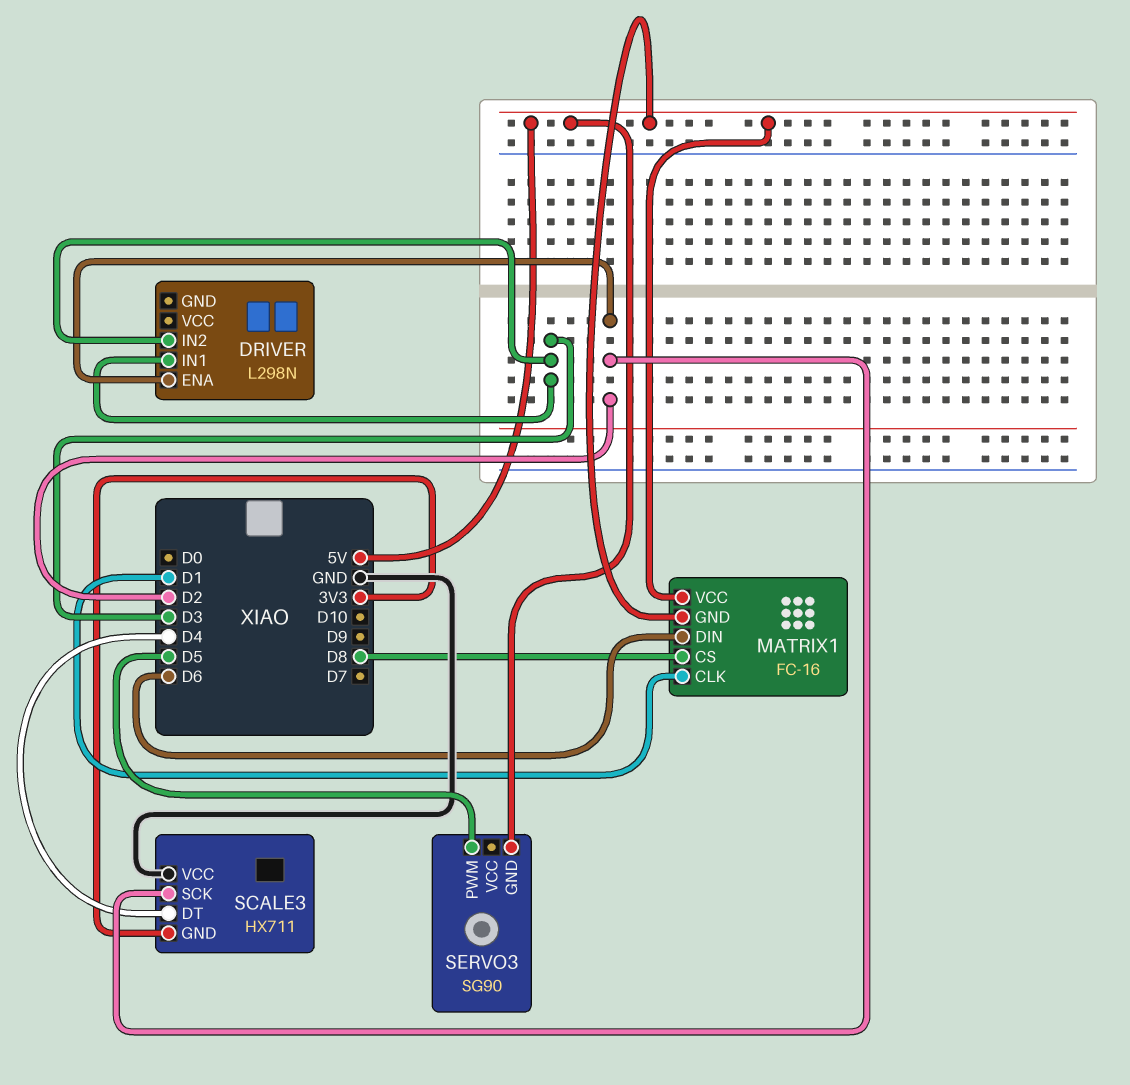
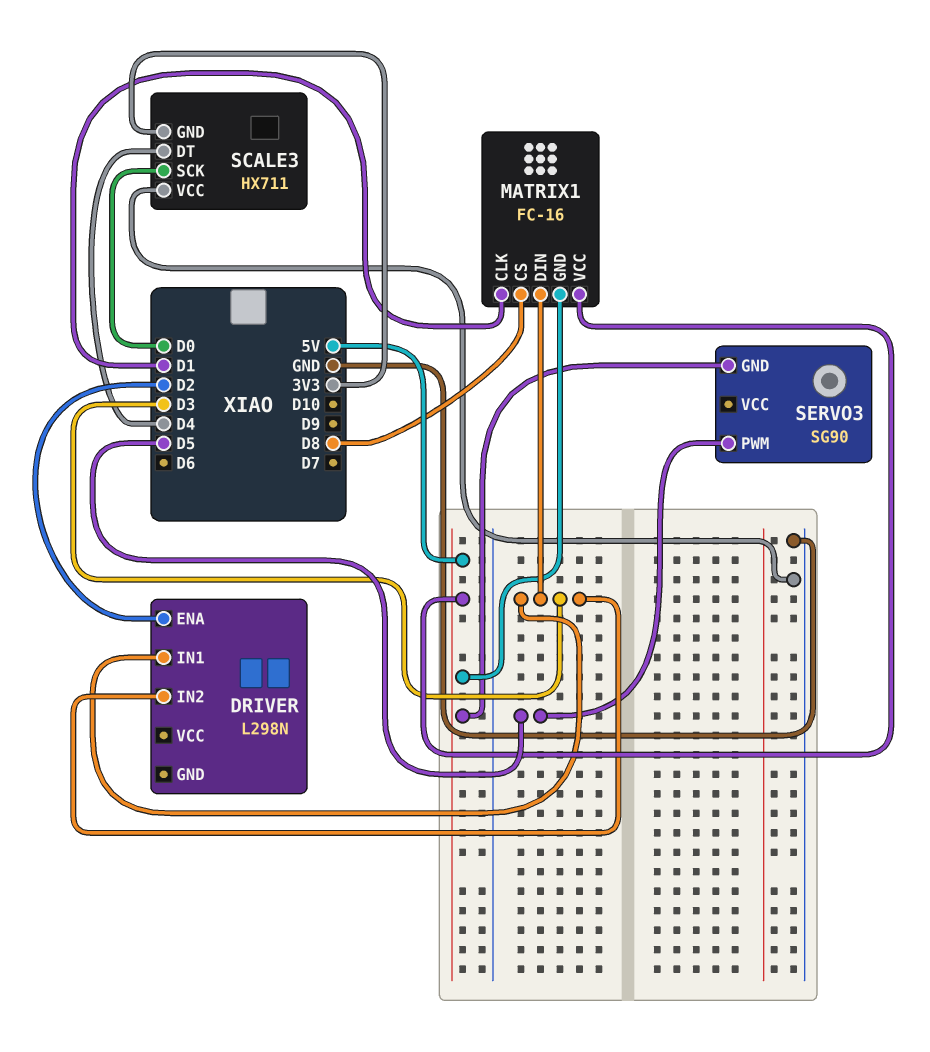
MATRIX1 pin DIN: D6 -> D3
SCALE3 pin SCK: D2 -> D0

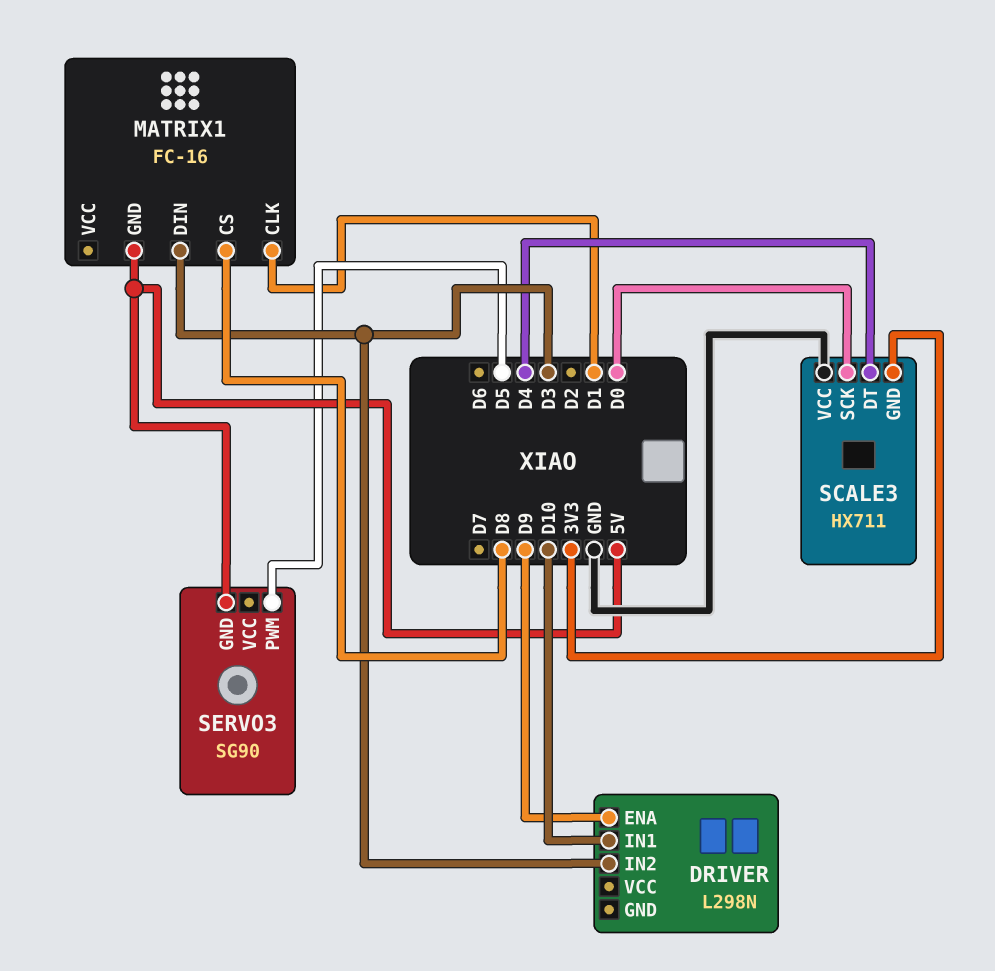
DRIVER pin ENA: D2 -> D9
DRIVER pin IN1: D3 -> D10
MATRIX1 pin VCC: 5V -> none

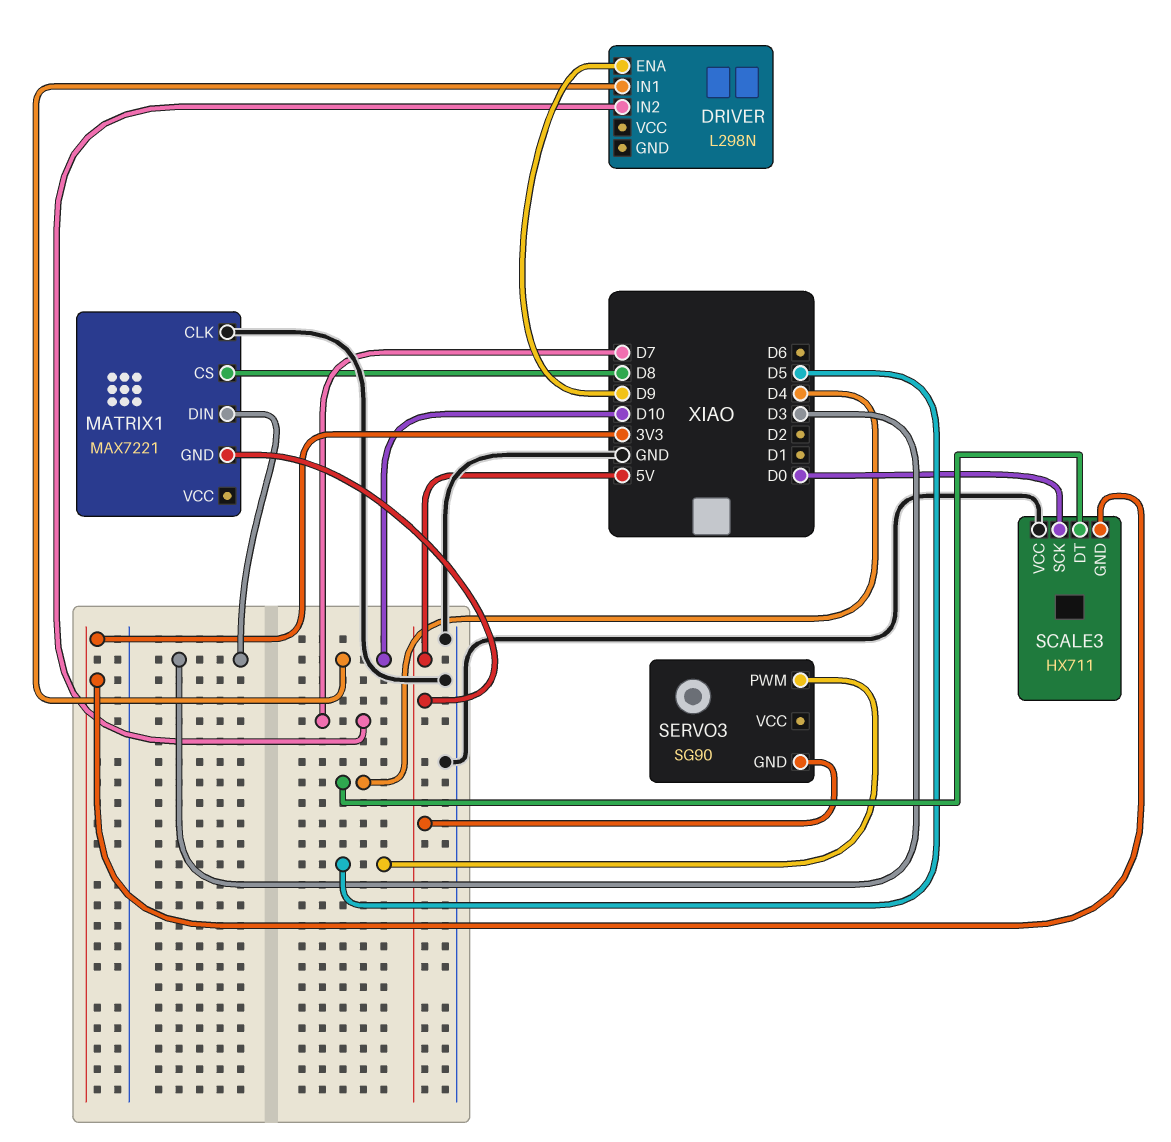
DRIVER pin IN2: D3 -> D7
MATRIX1: FC-16 -> MAX7221
MATRIX1 pin CLK: D1 -> GND

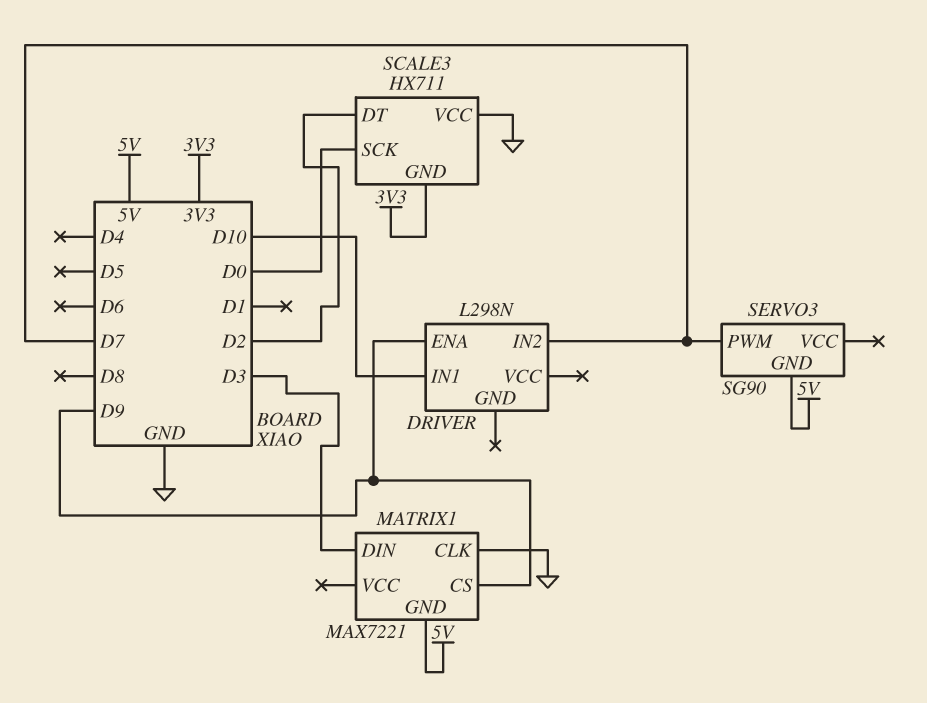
MATRIX1 pin CS: D8 -> D9
SCALE3 pin DT: D4 -> D2
SERVO3 pin PWM: D5 -> D7

